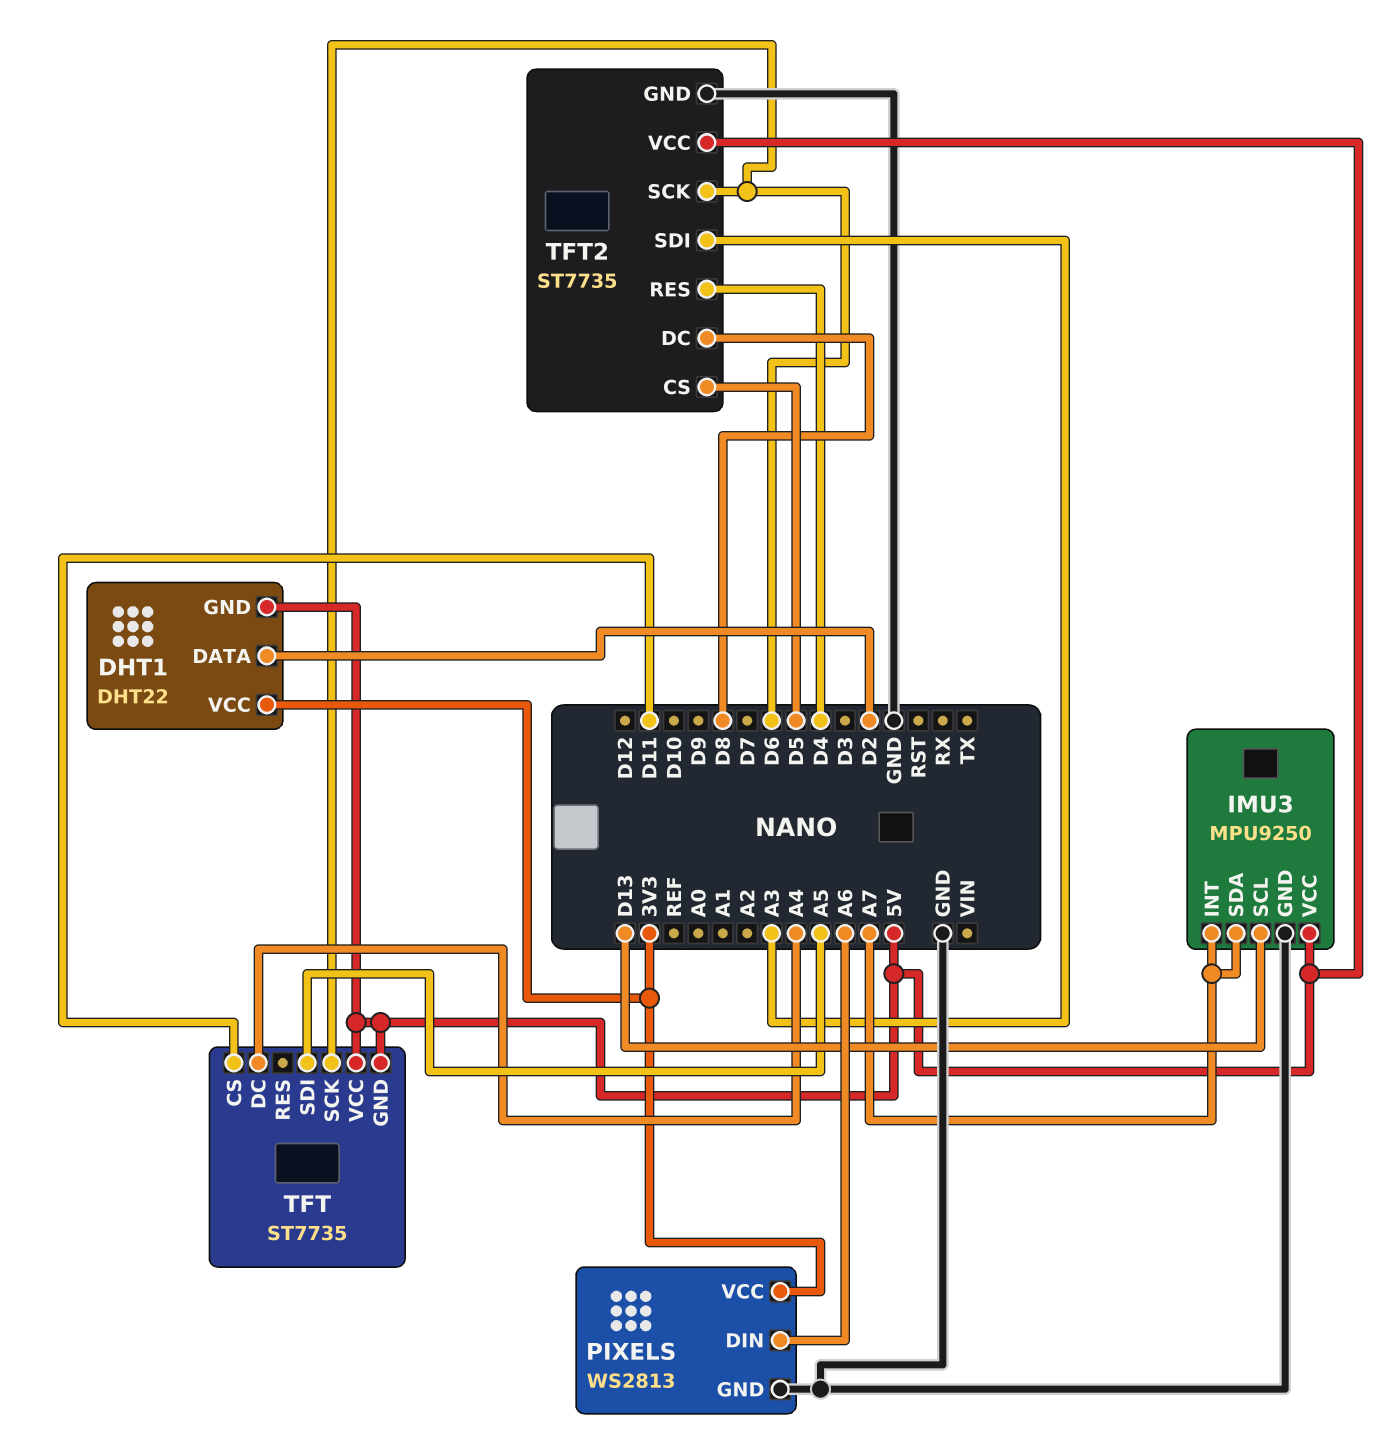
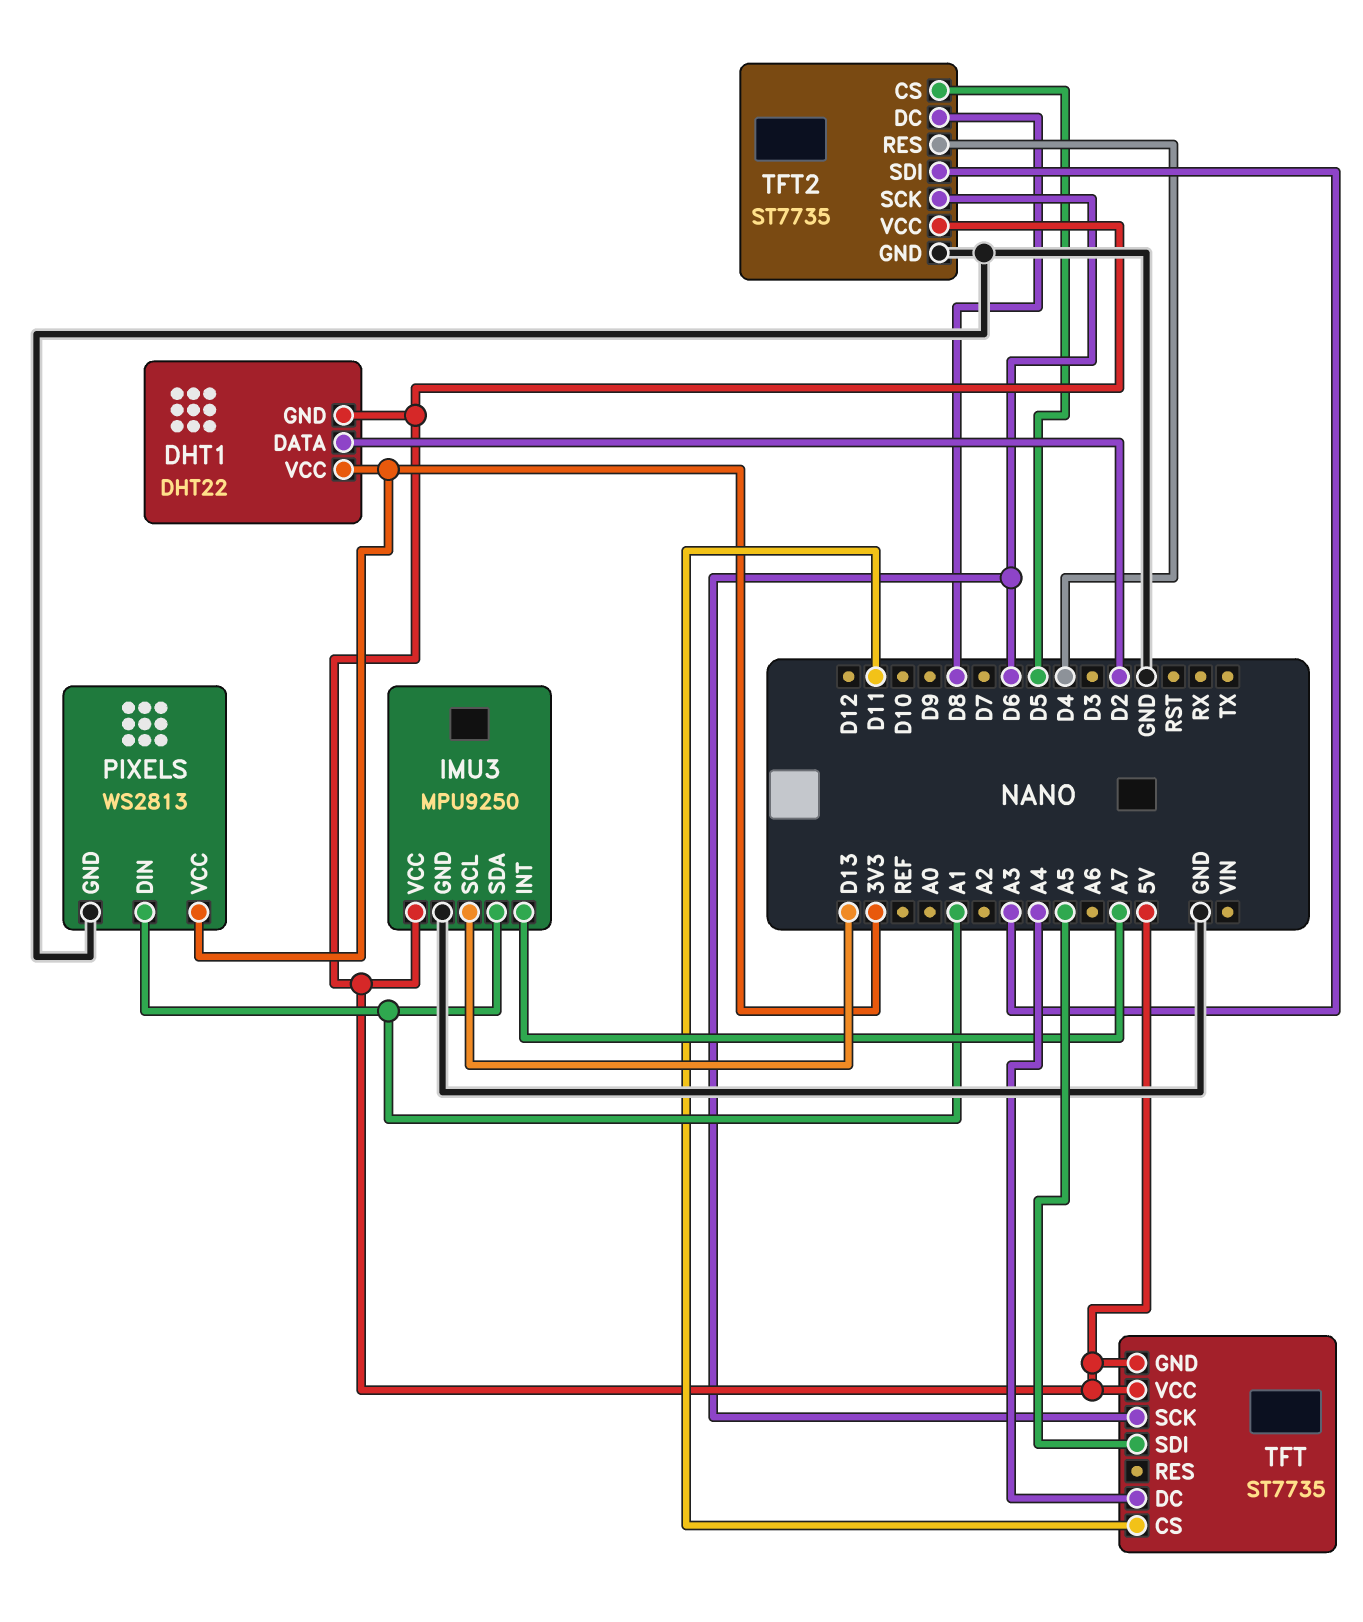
IMU3 pin SDA: A7 -> A1
PIXELS pin DIN: A6 -> A1

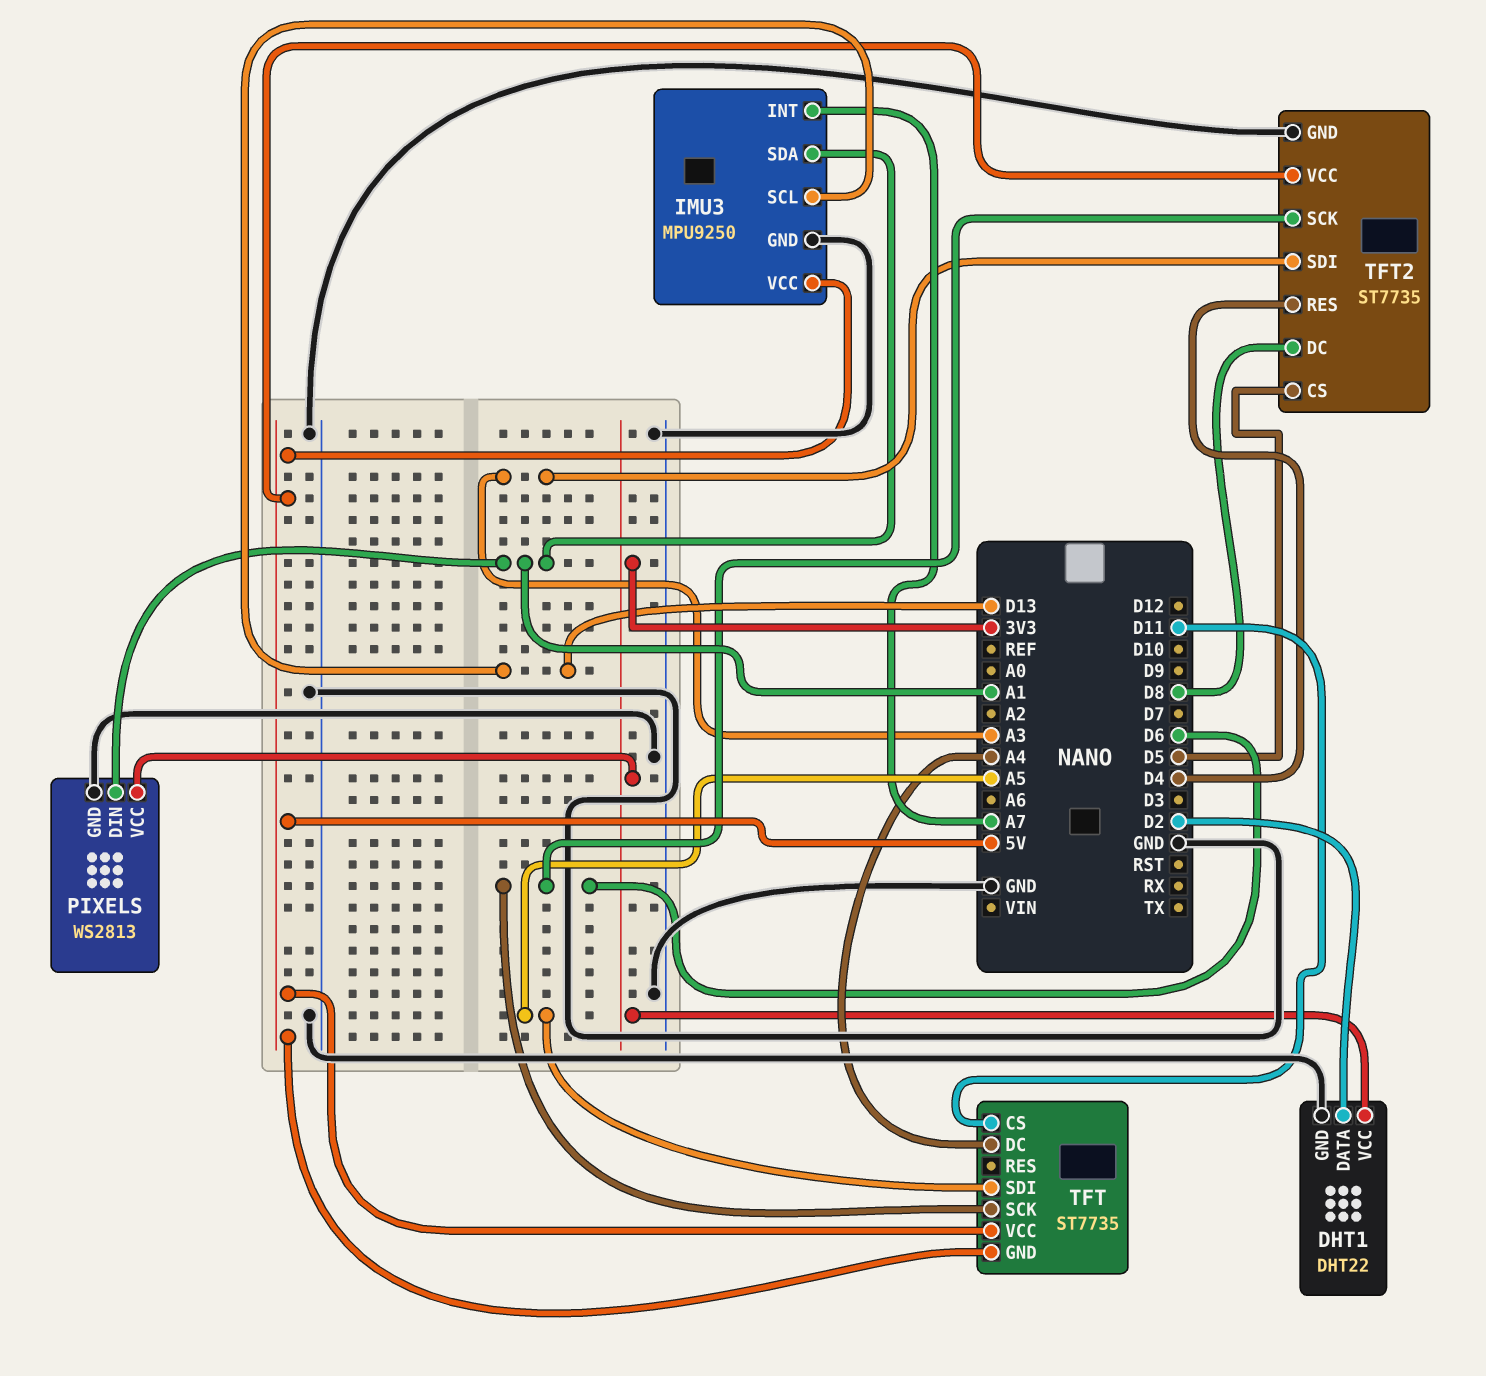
DHT1 pin GND: 5V -> GND

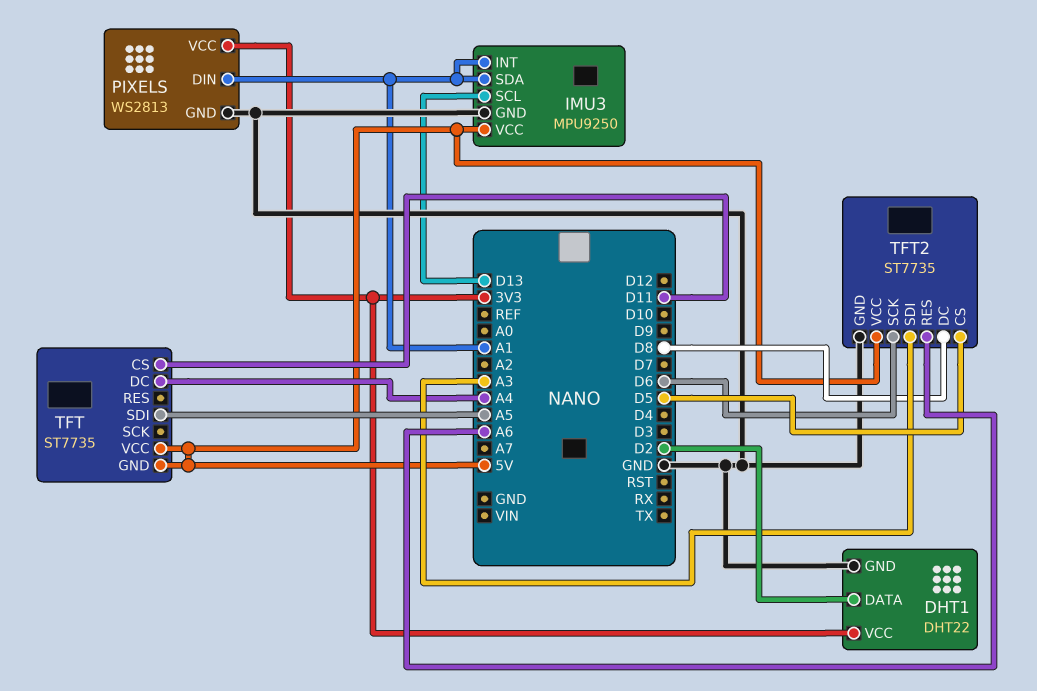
IMU3 pin INT: A7 -> A1
TFT pin SCK: D6 -> none
TFT2 pin RES: D4 -> A6

